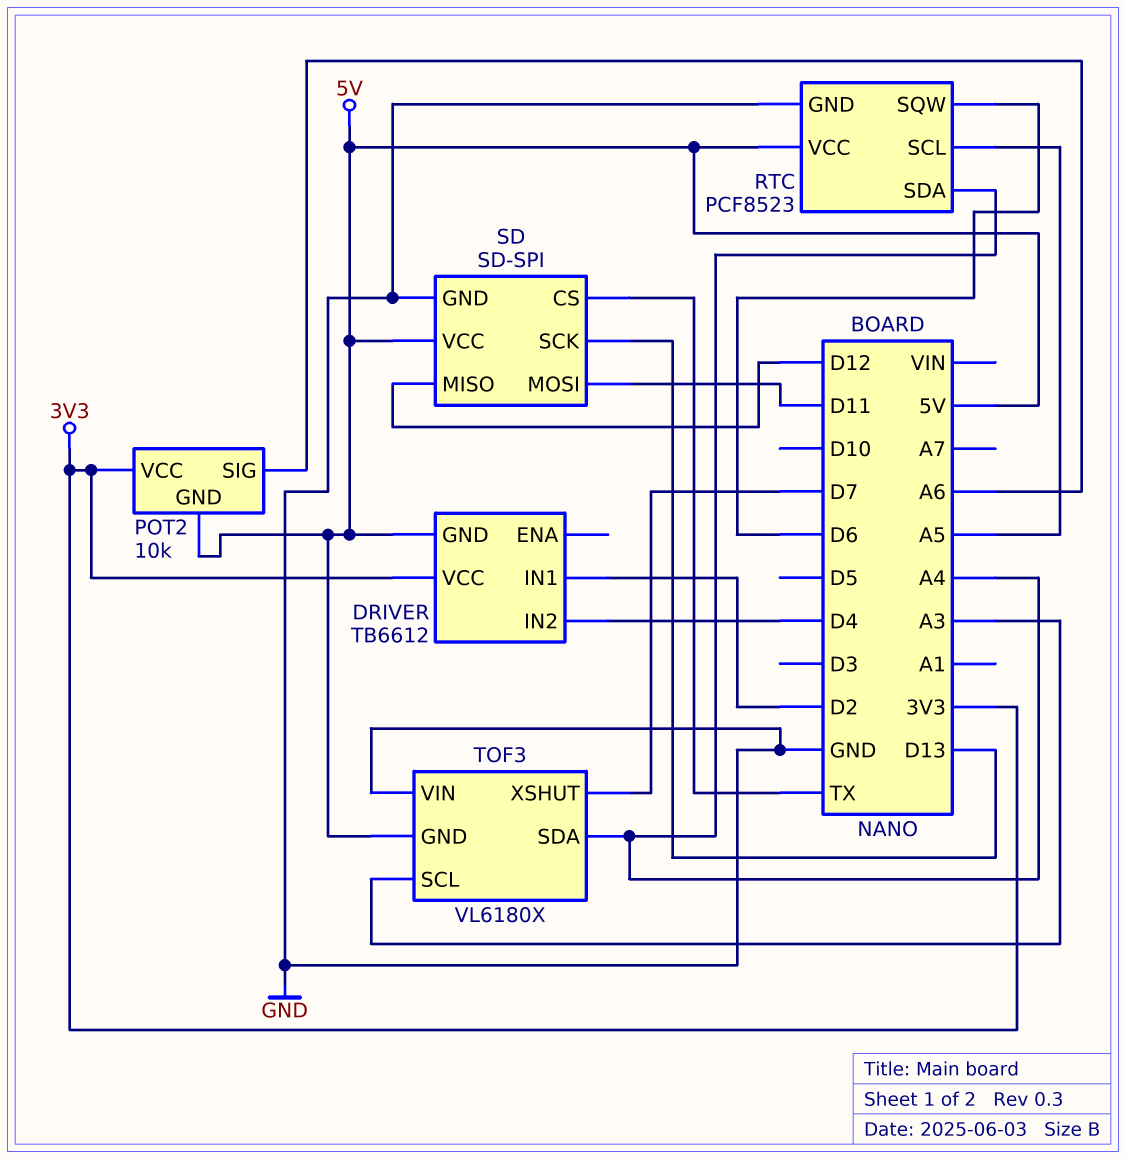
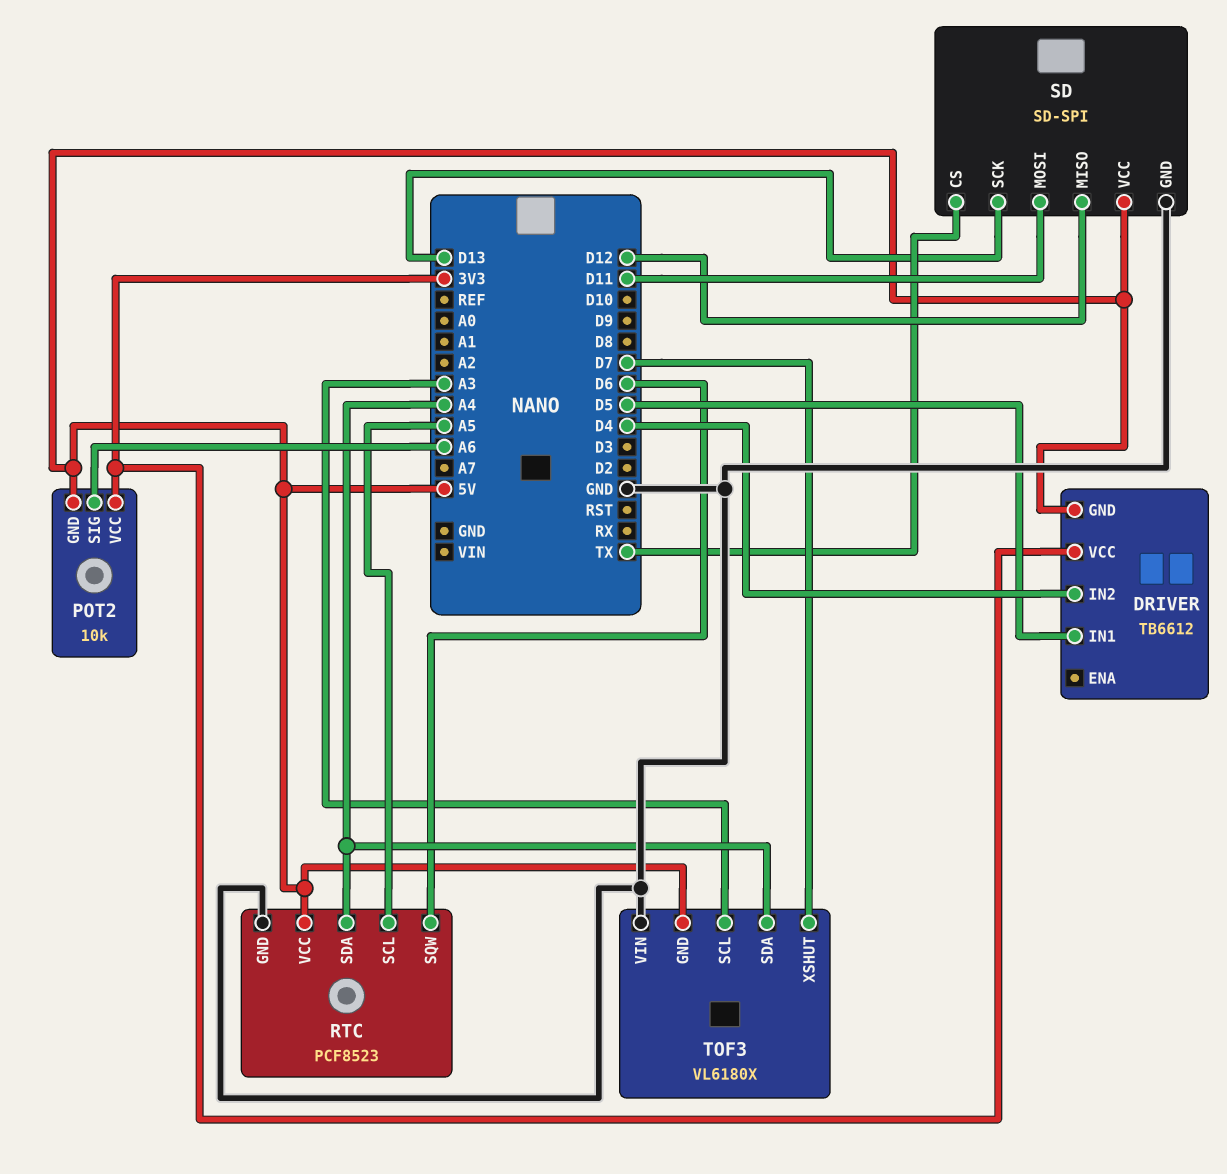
DRIVER pin IN1: D2 -> D5

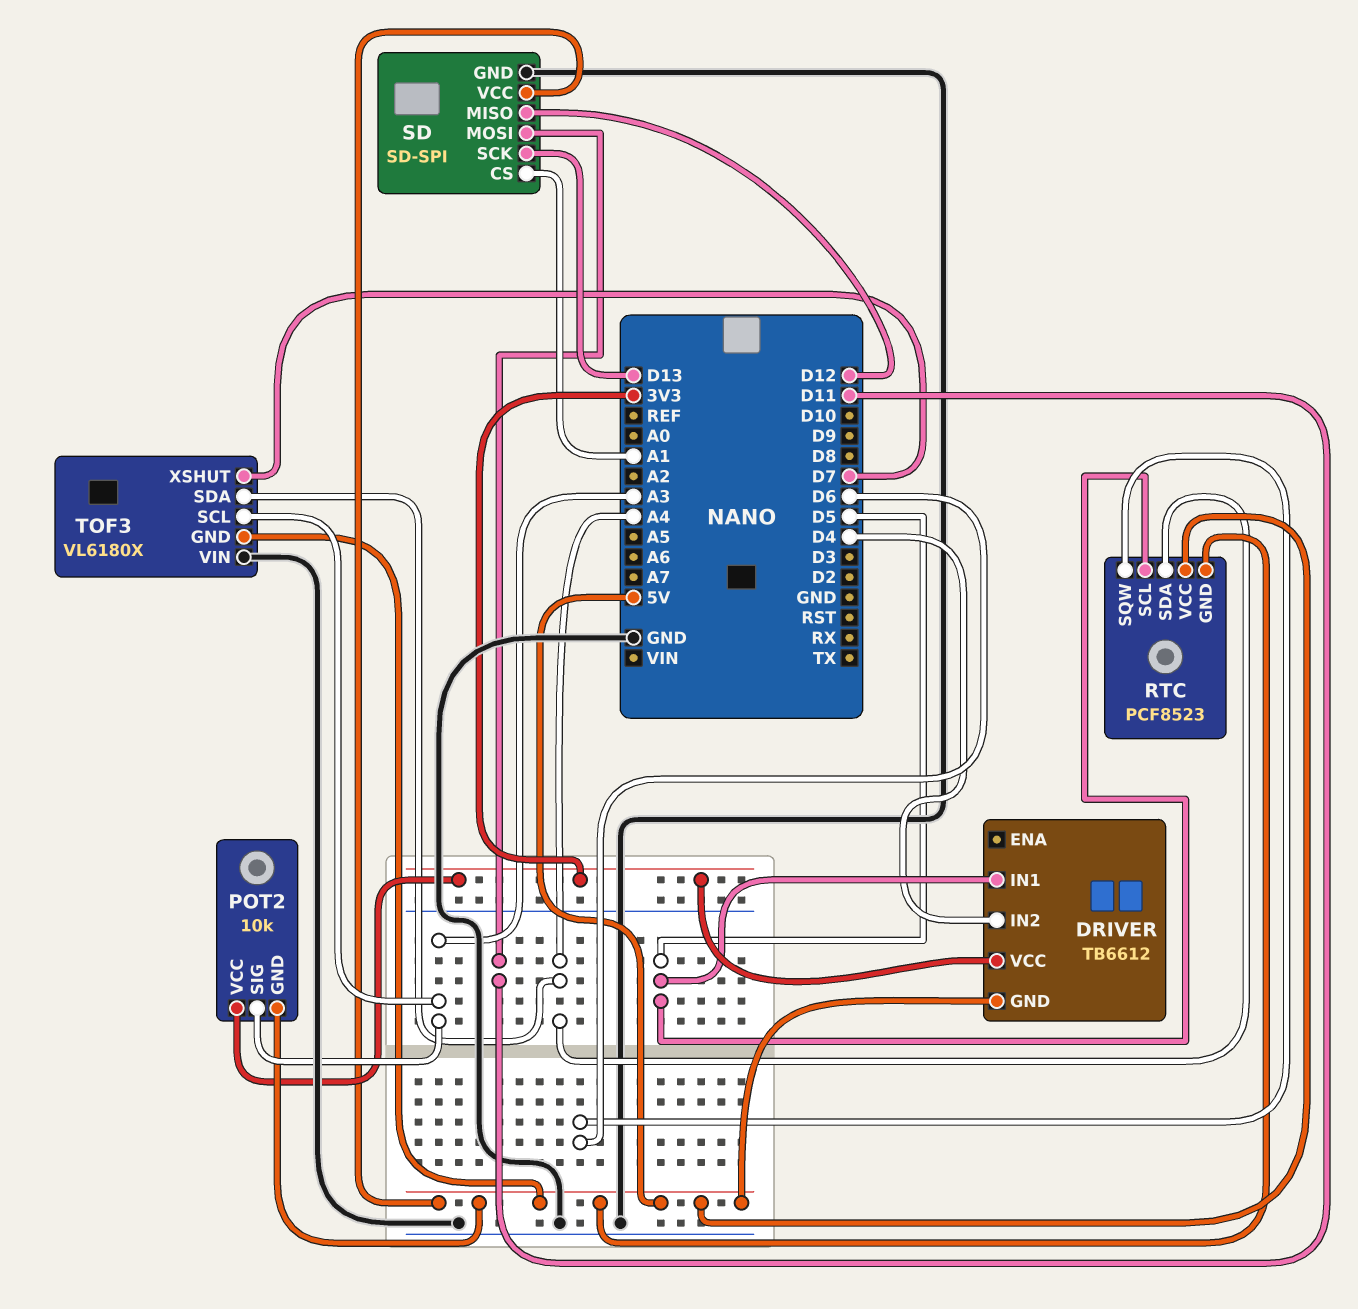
POT2 pin SIG: A6 -> A3
RTC pin GND: GND -> 5V
RTC pin SCL: A5 -> D5
SD pin CS: TX -> A1

